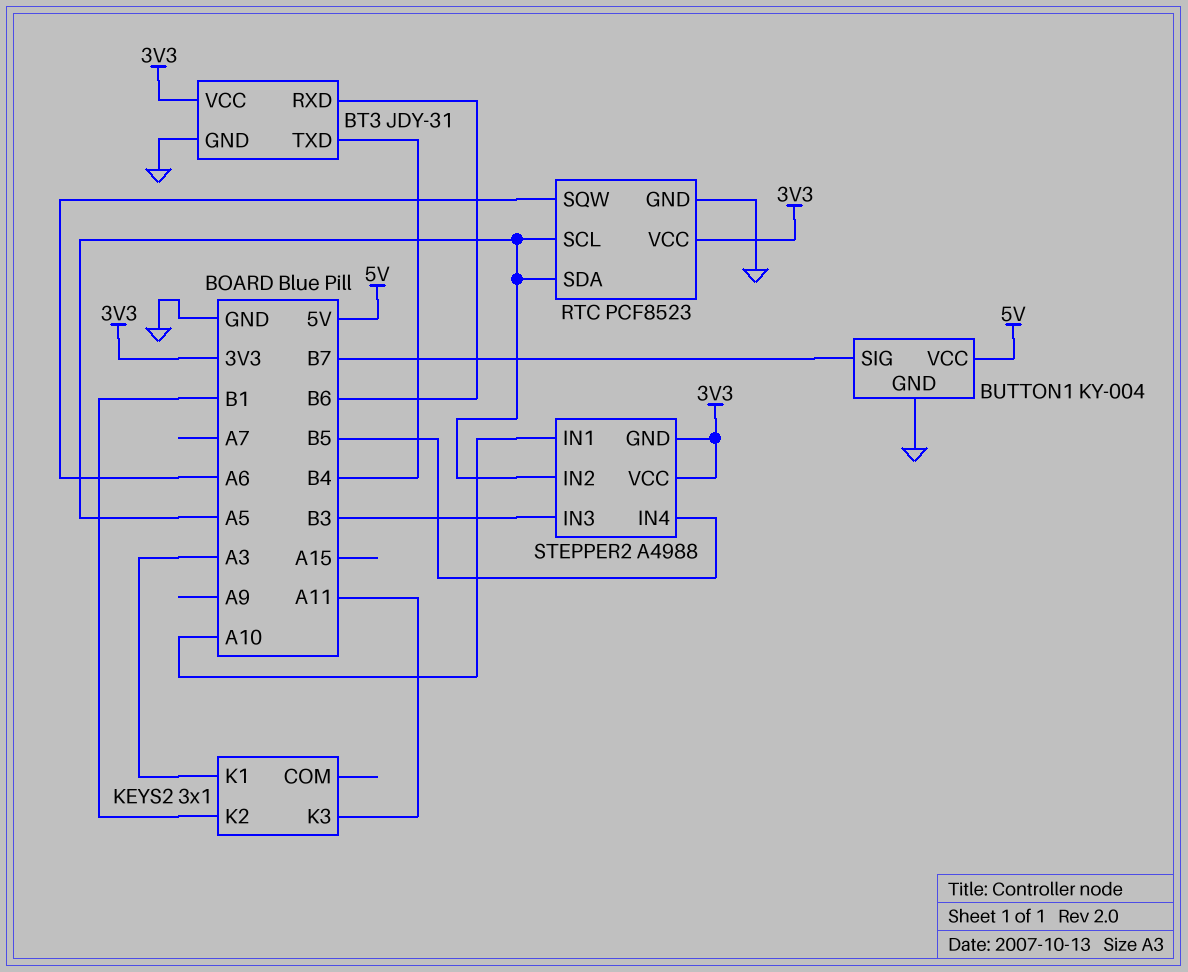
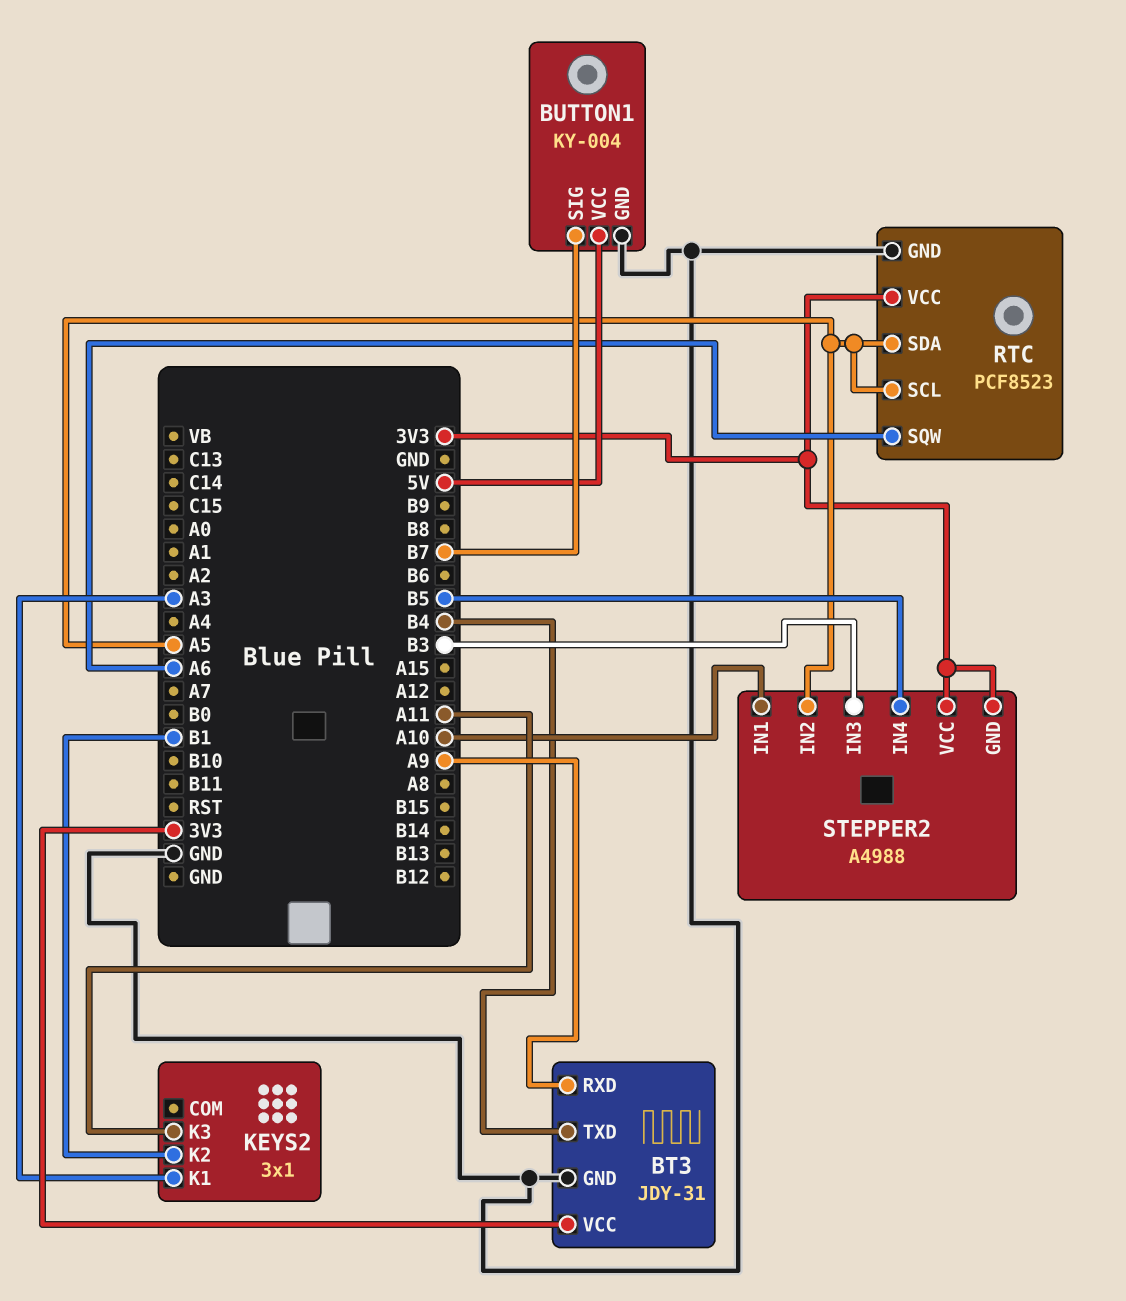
BT3 pin RXD: B6 -> A9

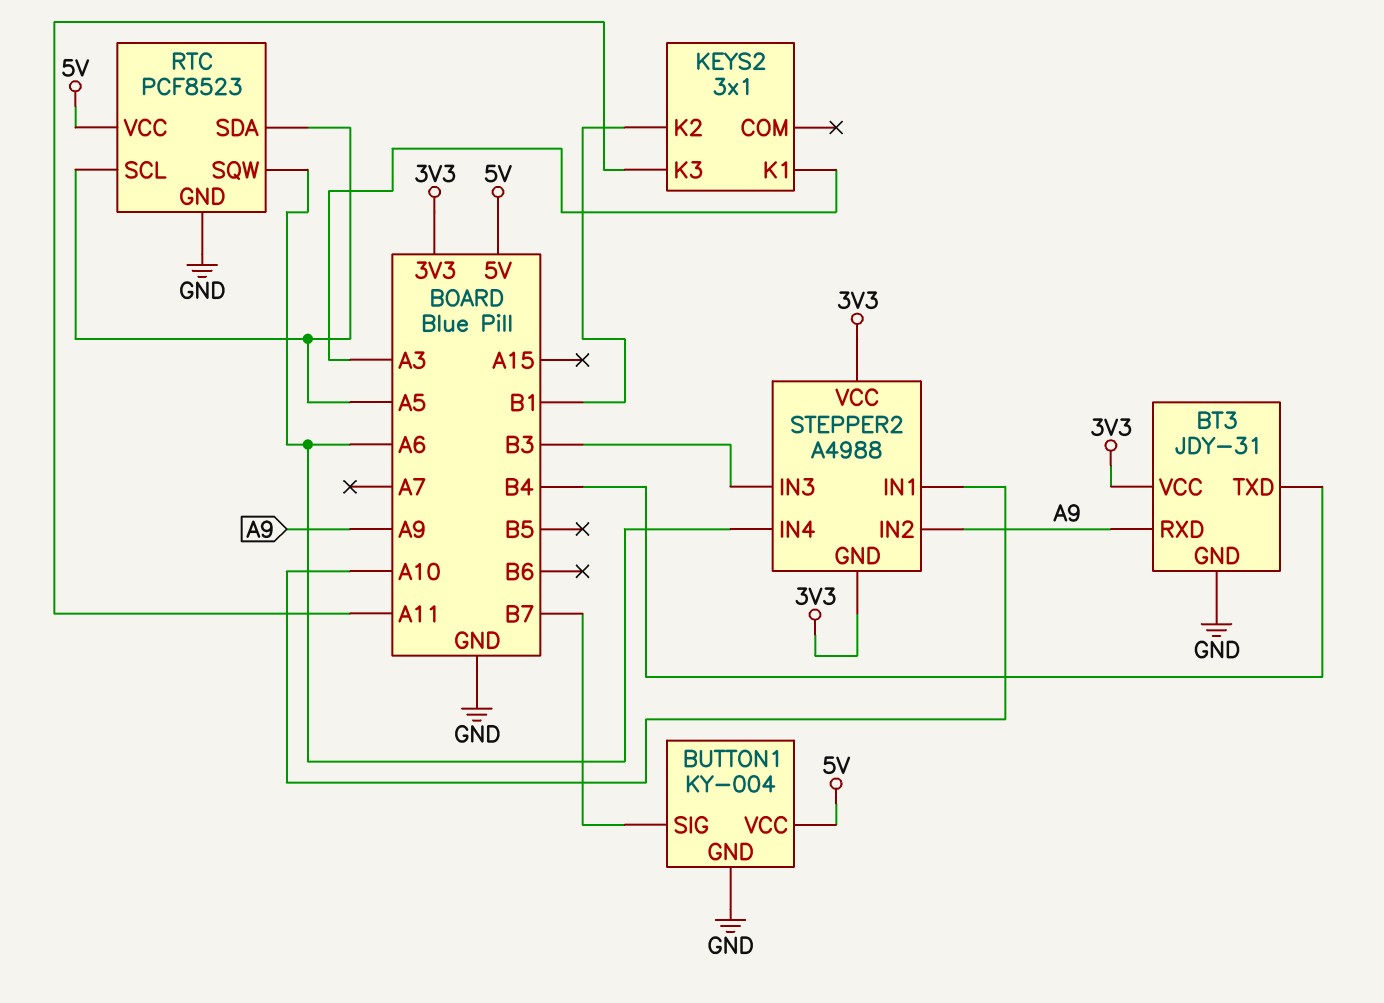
RTC pin VCC: 3V3 -> 5V
STEPPER2 pin IN2: A5 -> A9
STEPPER2 pin IN4: B5 -> A6

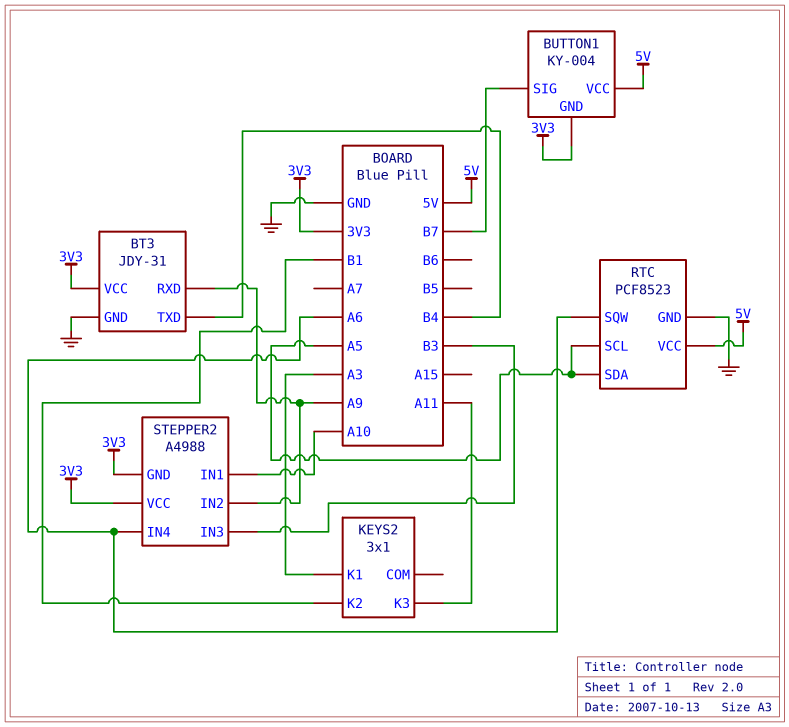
BUTTON1 pin GND: GND -> 3V3

